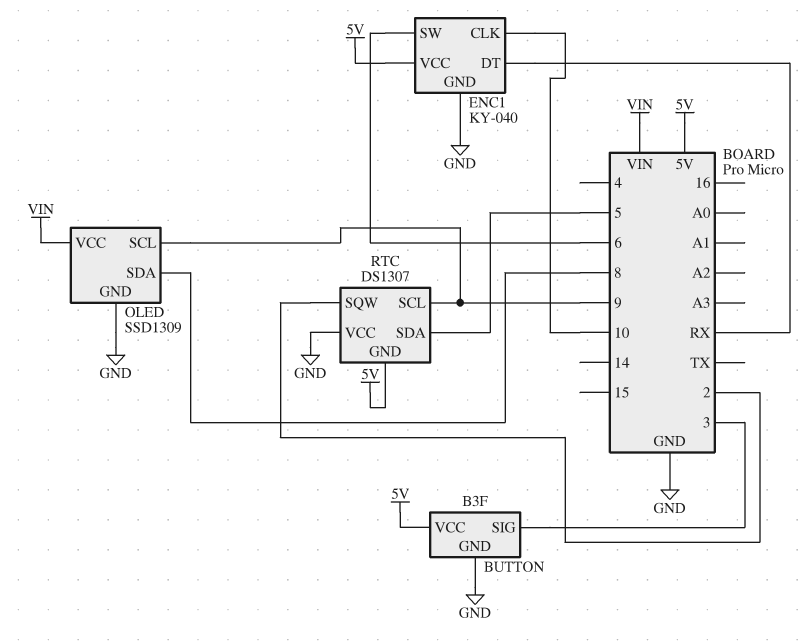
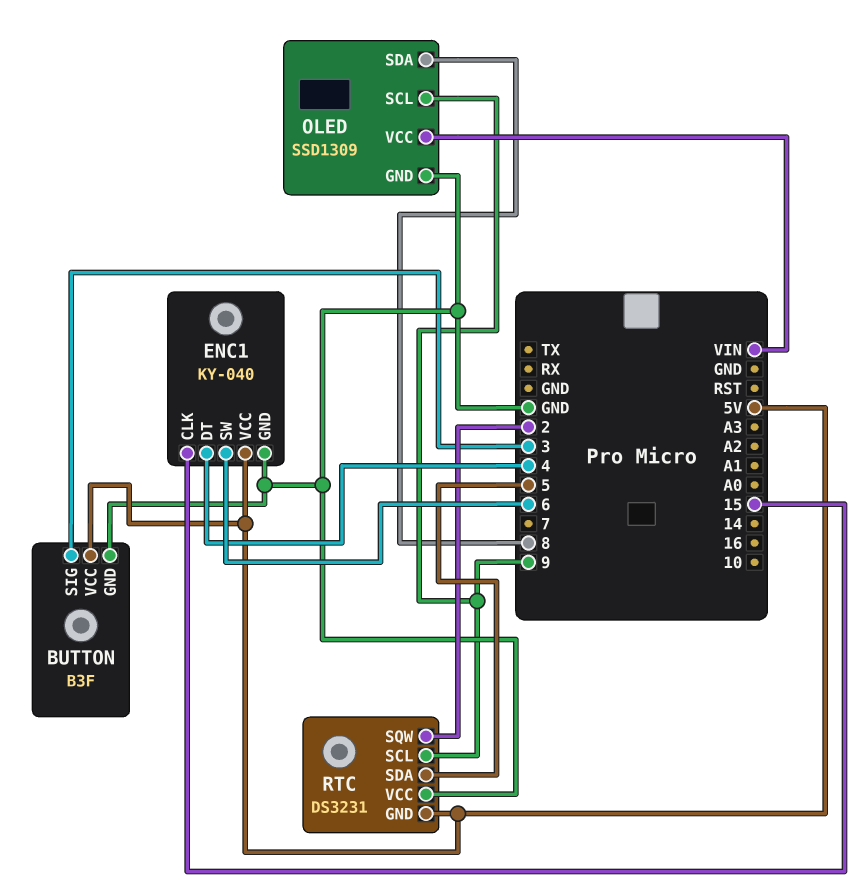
ENC1 pin CLK: 10 -> 15
ENC1 pin DT: RX -> 4
RTC: DS1307 -> DS3231

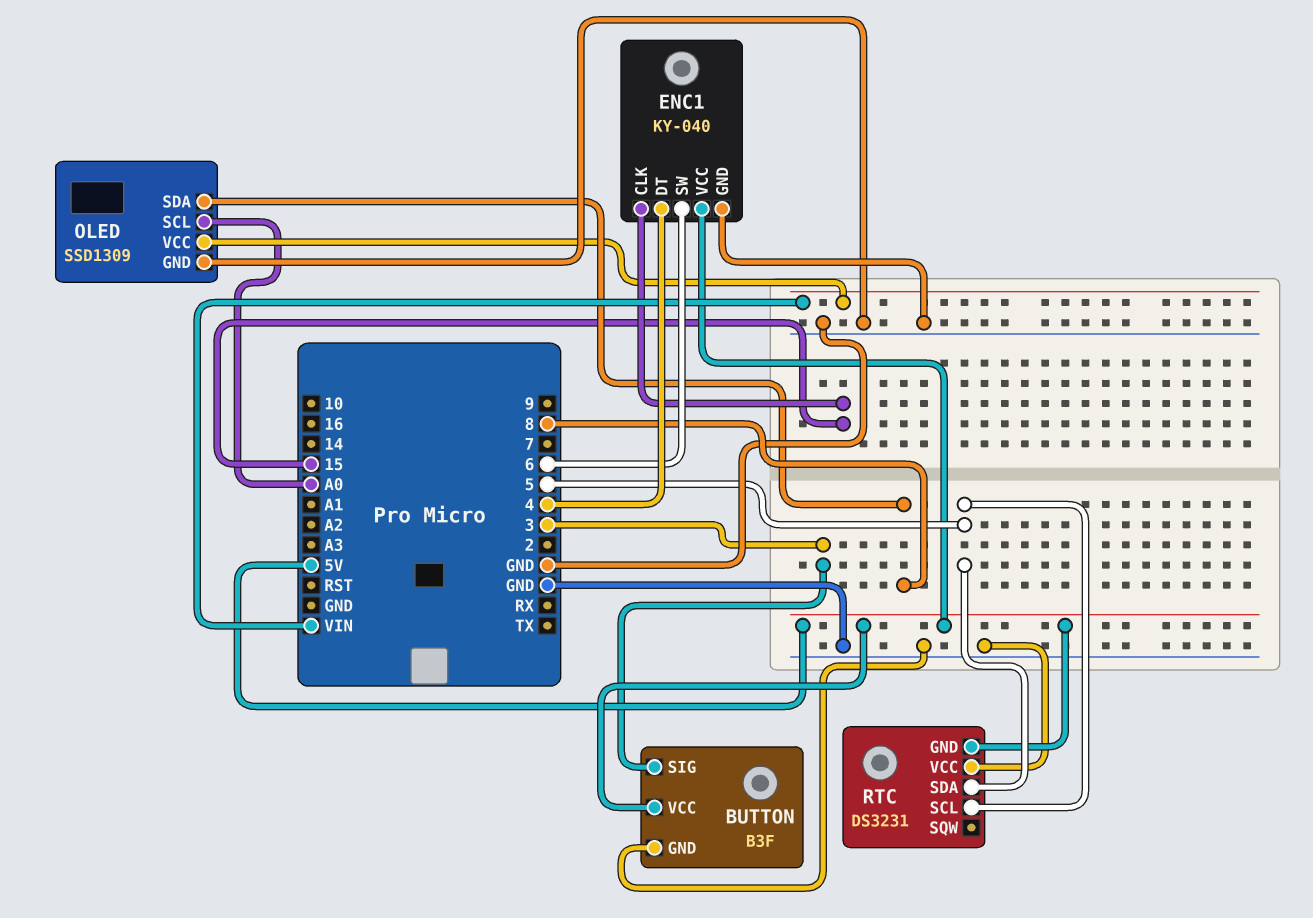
OLED pin SCL: 9 -> A0
RTC pin SCL: 9 -> 5
RTC pin SQW: 2 -> none

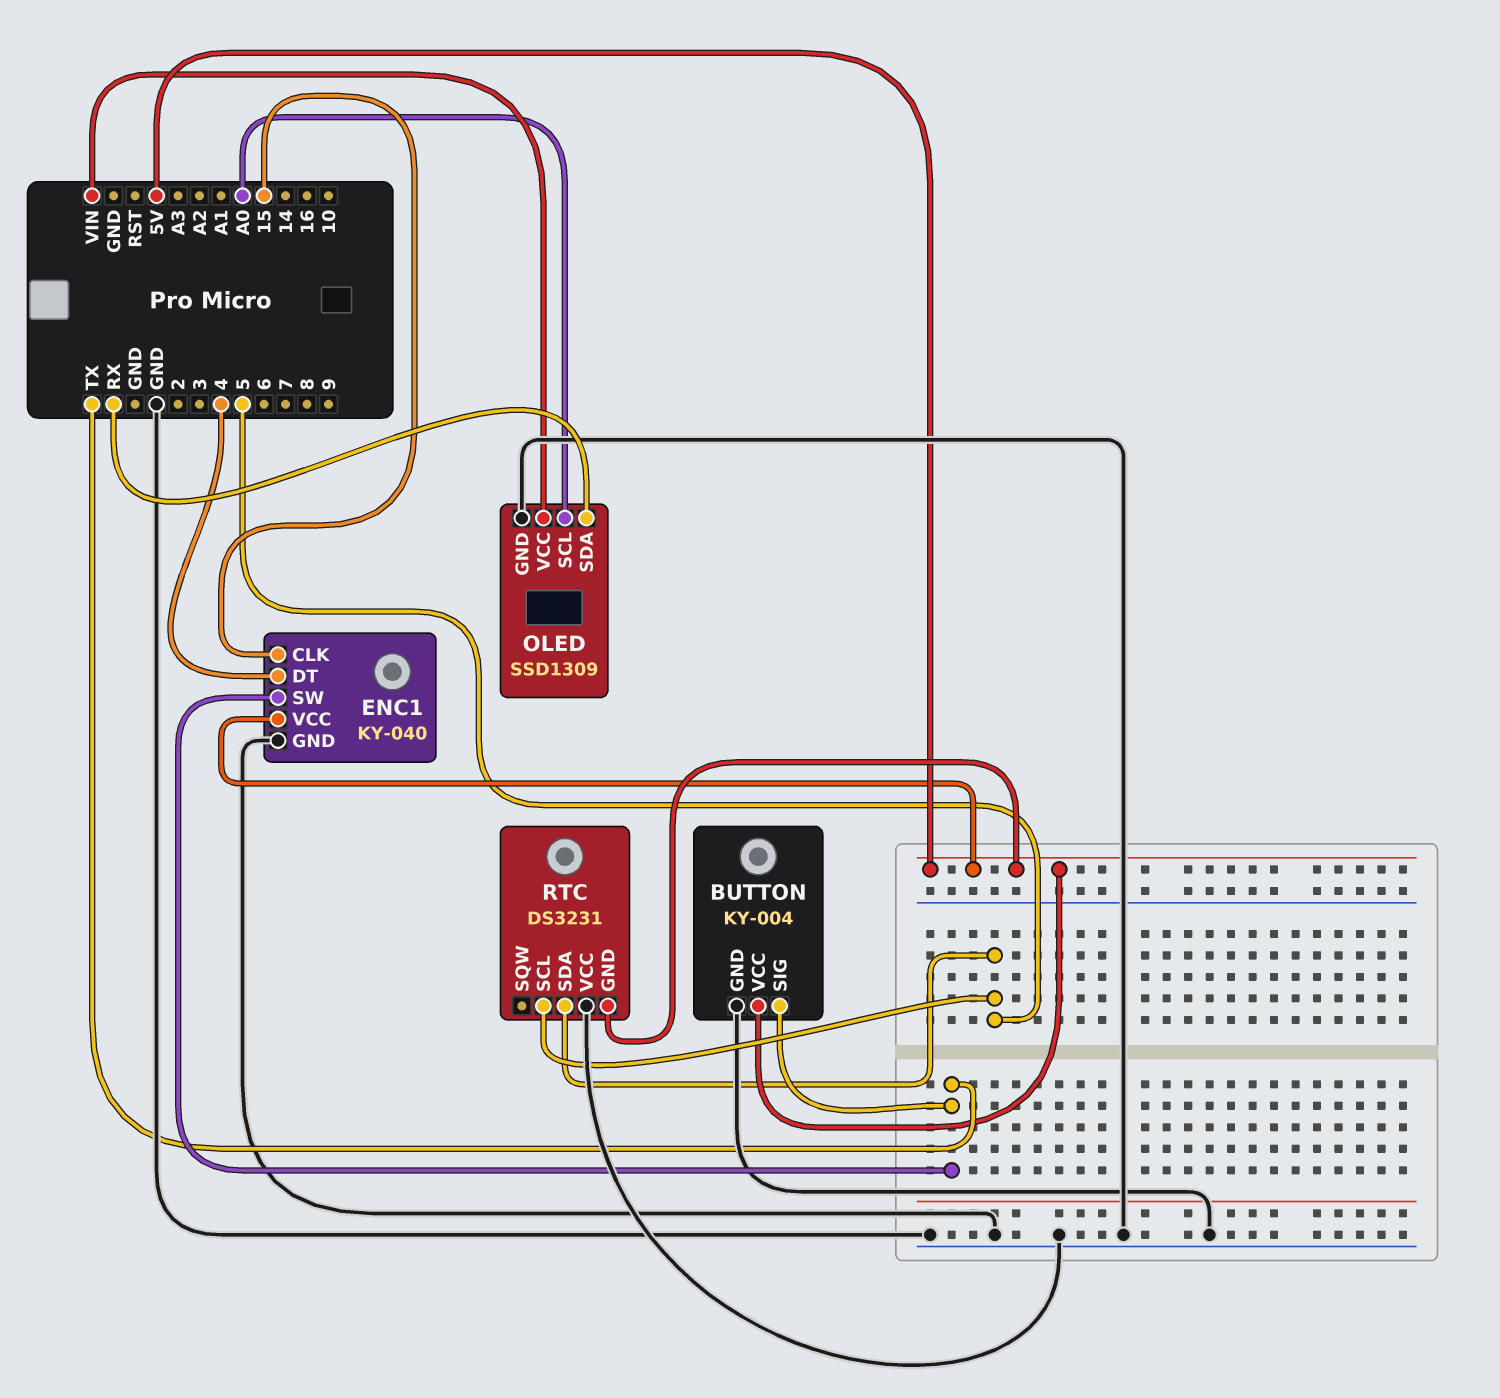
BUTTON: B3F -> KY-004
BUTTON pin SIG: 3 -> TX
ENC1 pin SW: 6 -> TX
OLED pin SDA: 8 -> RX

